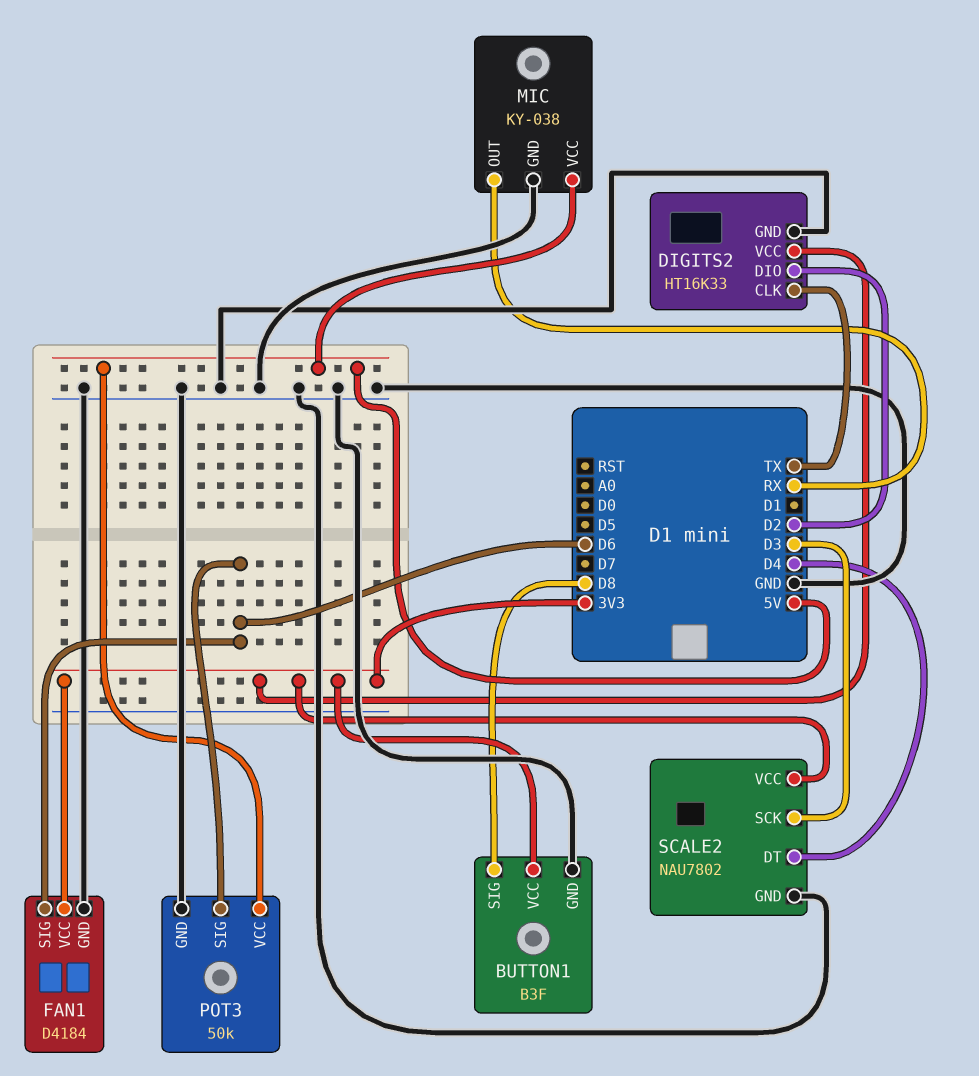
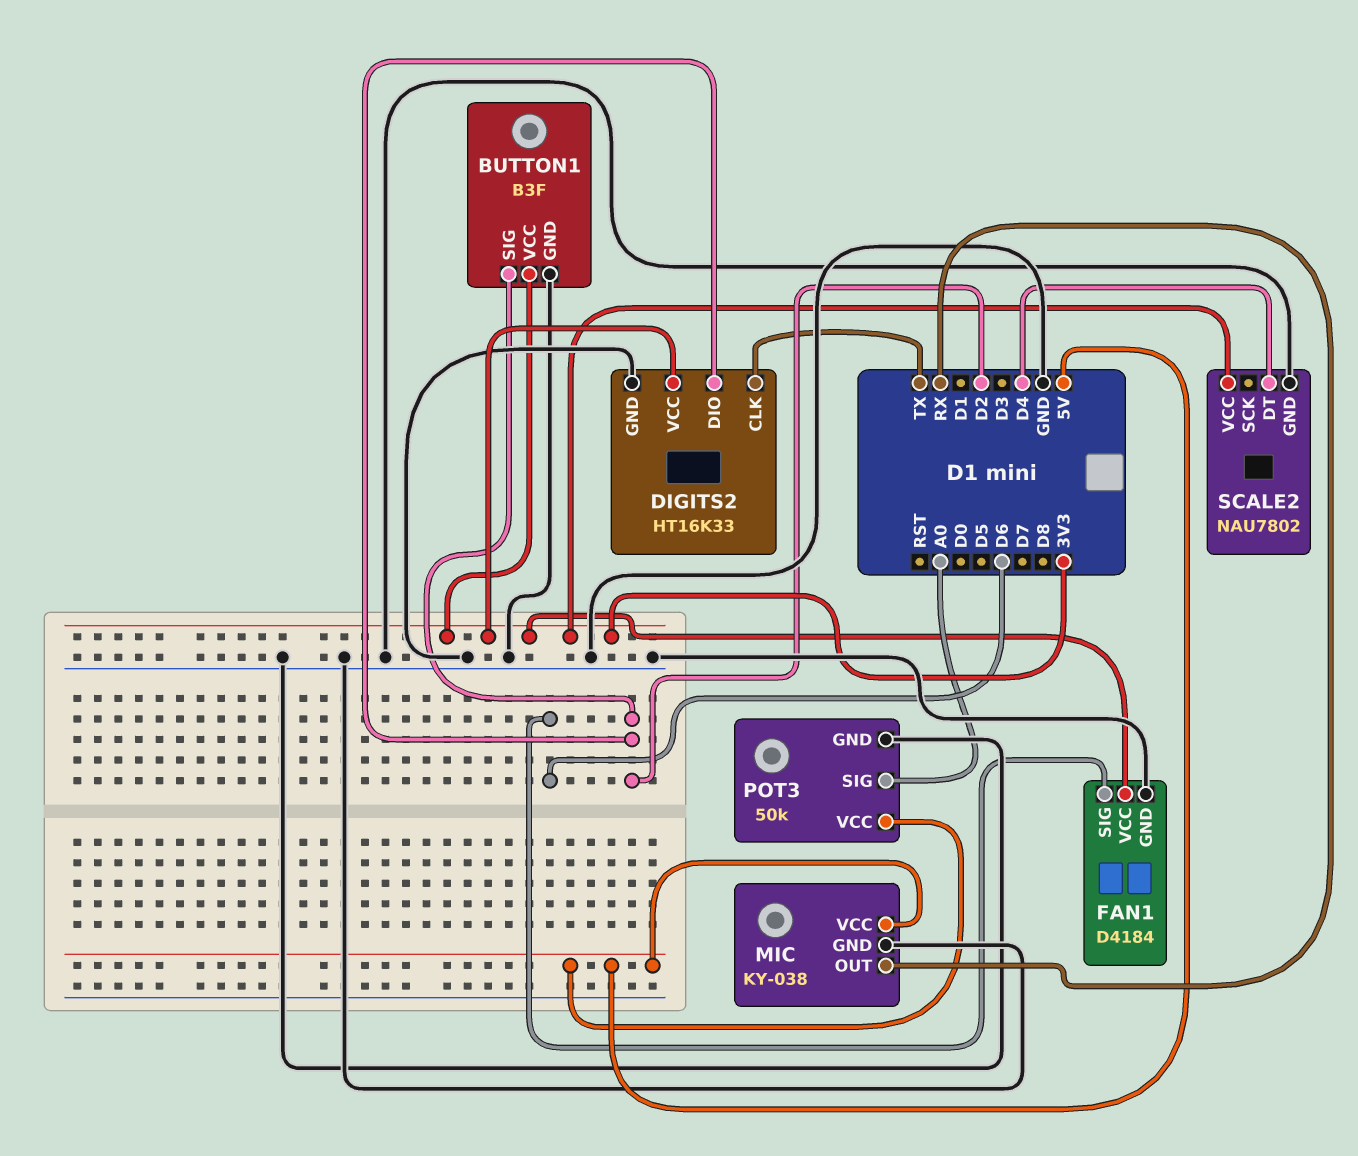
BUTTON1 pin SIG: D8 -> D2
POT3 pin SIG: D6 -> A0
SCALE2 pin SCK: D3 -> none

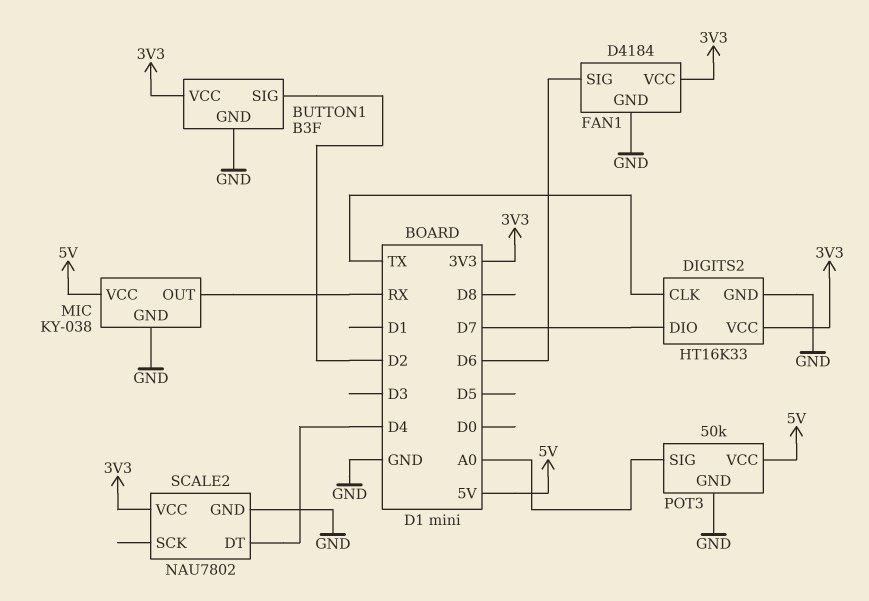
DIGITS2 pin DIO: D2 -> D7

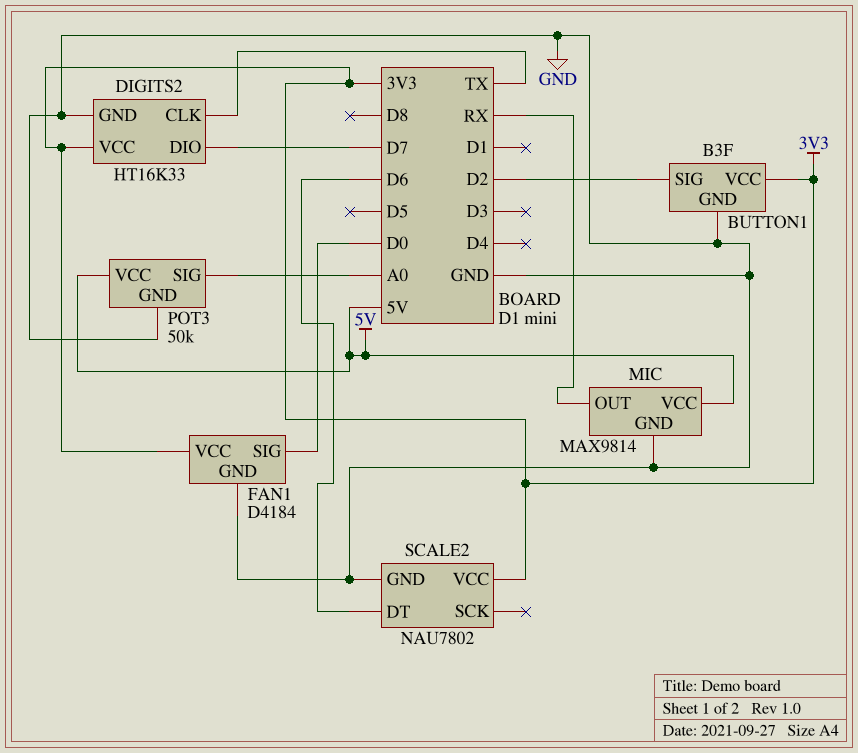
FAN1 pin SIG: D6 -> D0
MIC: KY-038 -> MAX9814
SCALE2 pin DT: D4 -> D6

